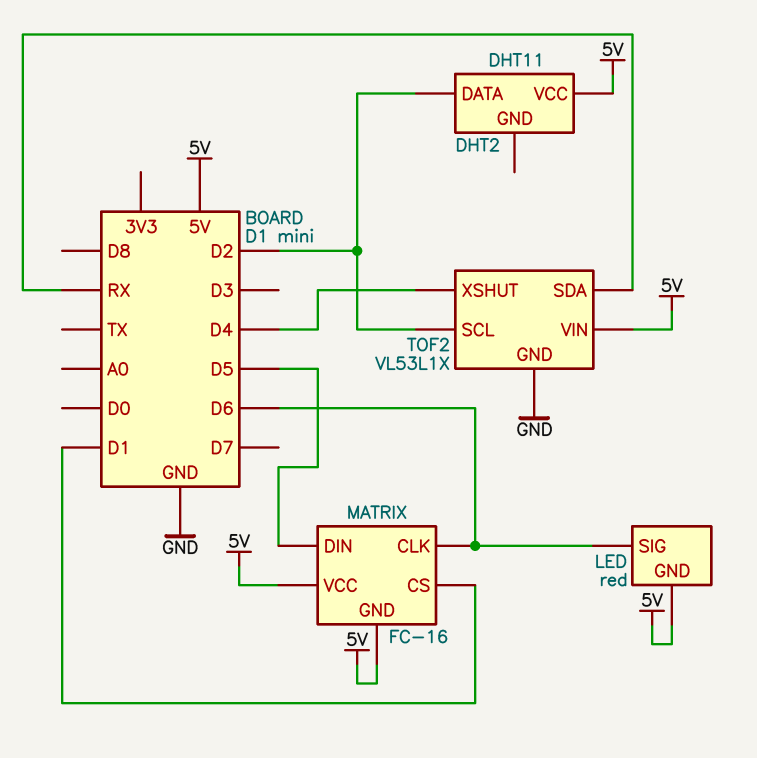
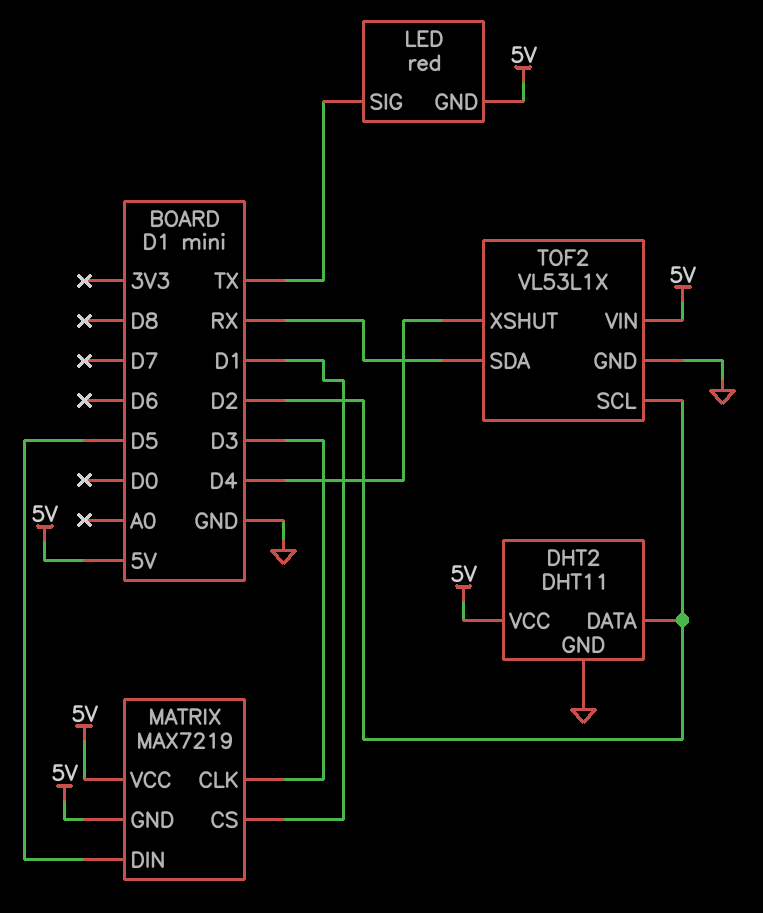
DHT2 pin GND: none -> GND
LED pin SIG: D6 -> TX
MATRIX: FC-16 -> MAX7219
MATRIX pin CLK: D6 -> D3

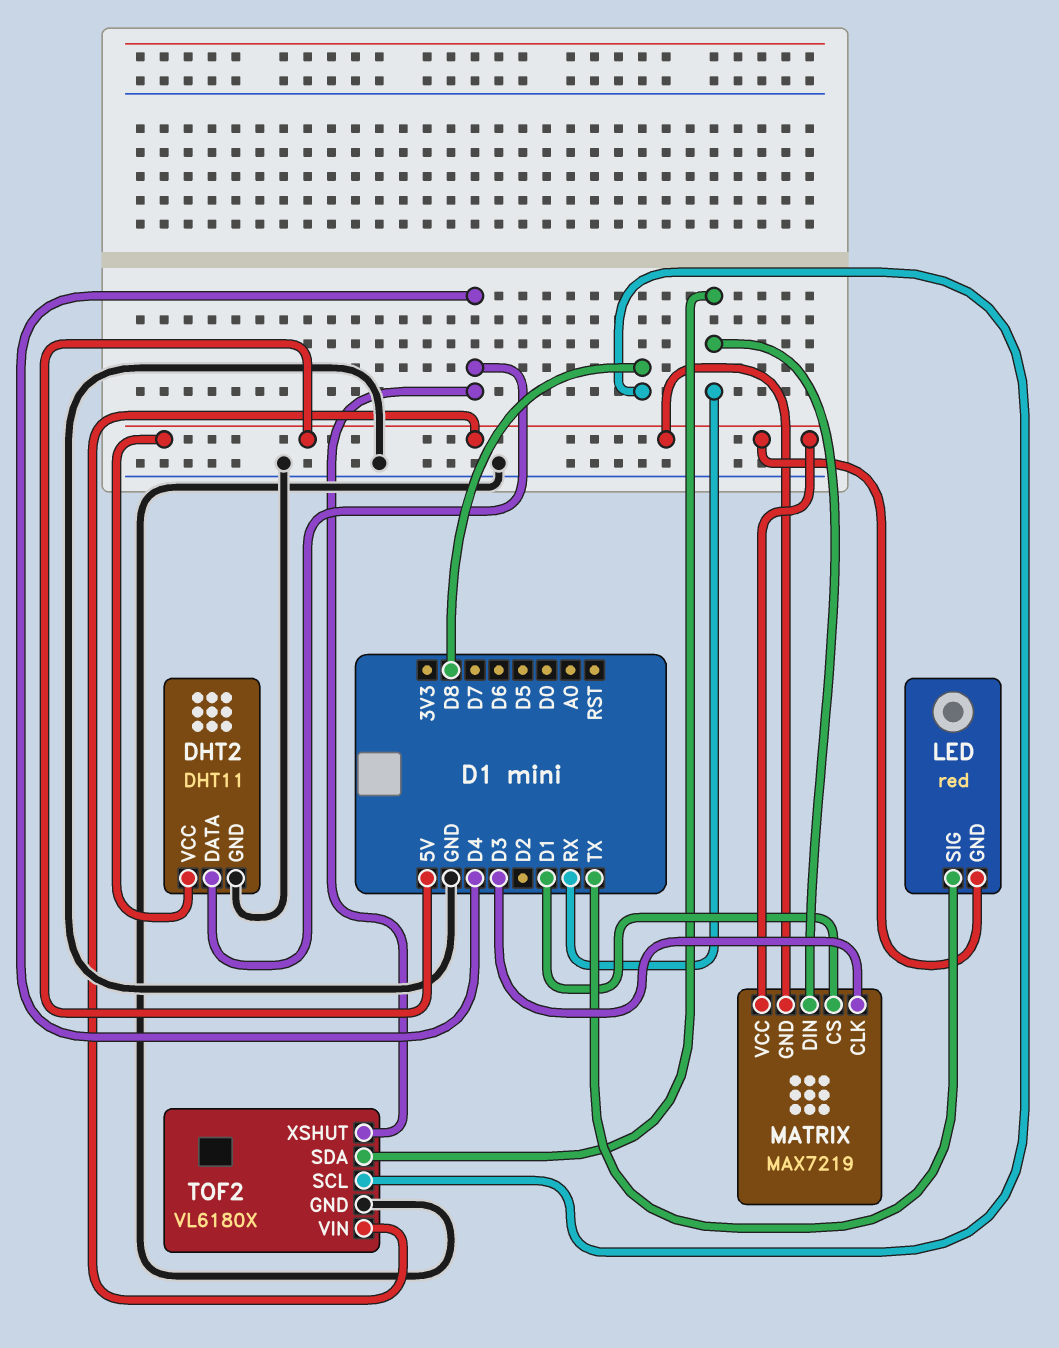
DHT2 pin DATA: D2 -> D4
MATRIX pin DIN: D5 -> RX
TOF2: VL53L1X -> VL6180X
TOF2 pin SCL: D2 -> D8

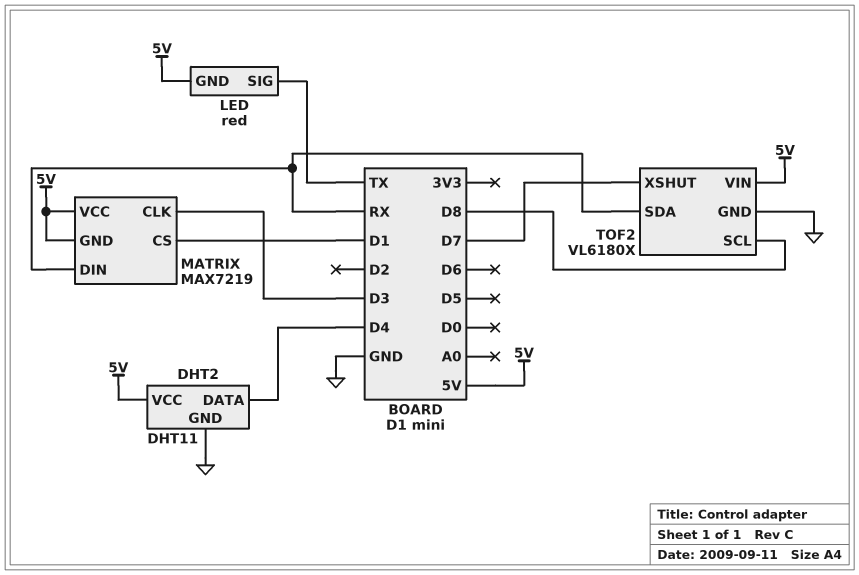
TOF2 pin XSHUT: D4 -> D7

